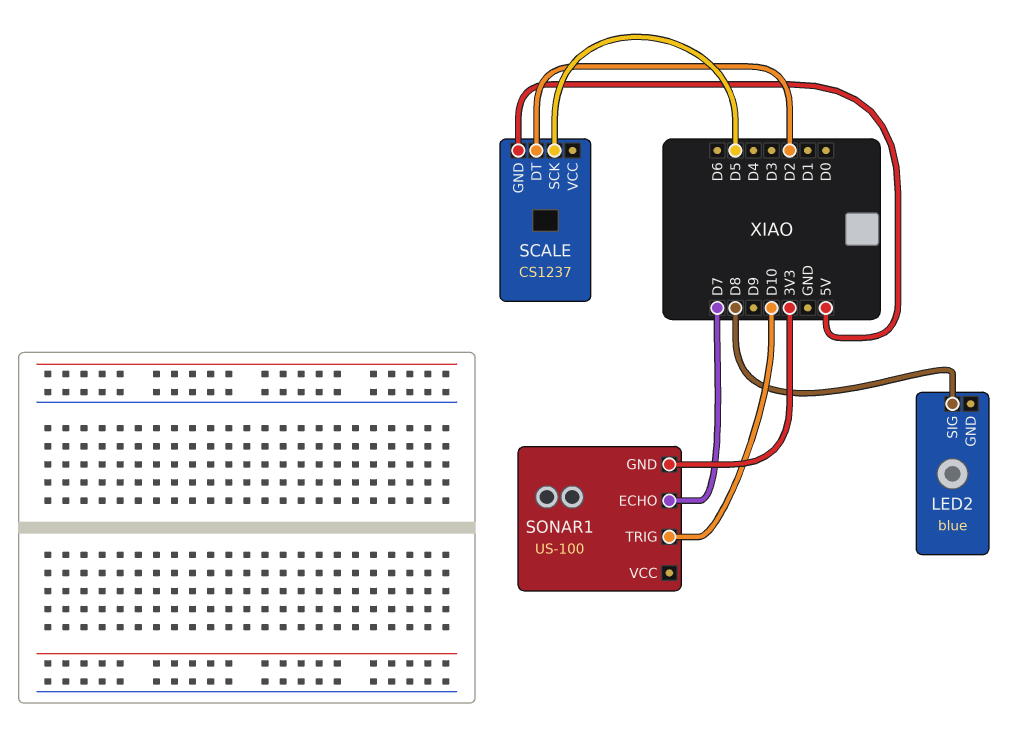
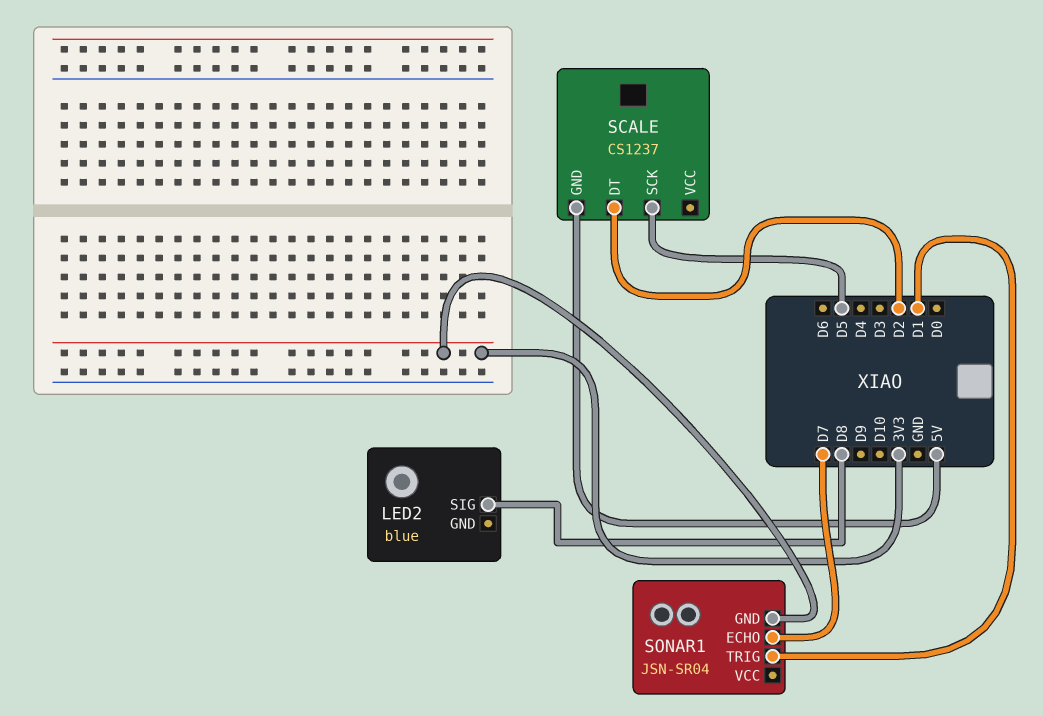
SONAR1: US-100 -> JSN-SR04
SONAR1 pin TRIG: D10 -> D1

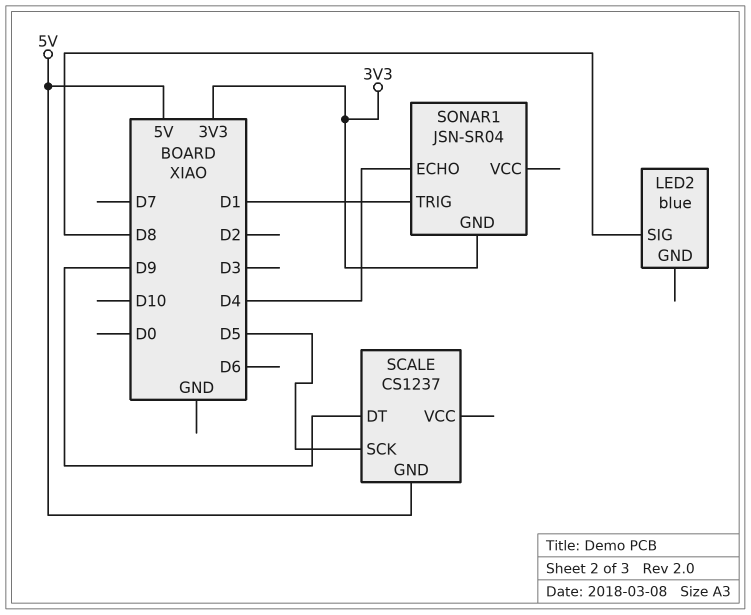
SCALE pin DT: D2 -> D9
SONAR1 pin ECHO: D7 -> D4

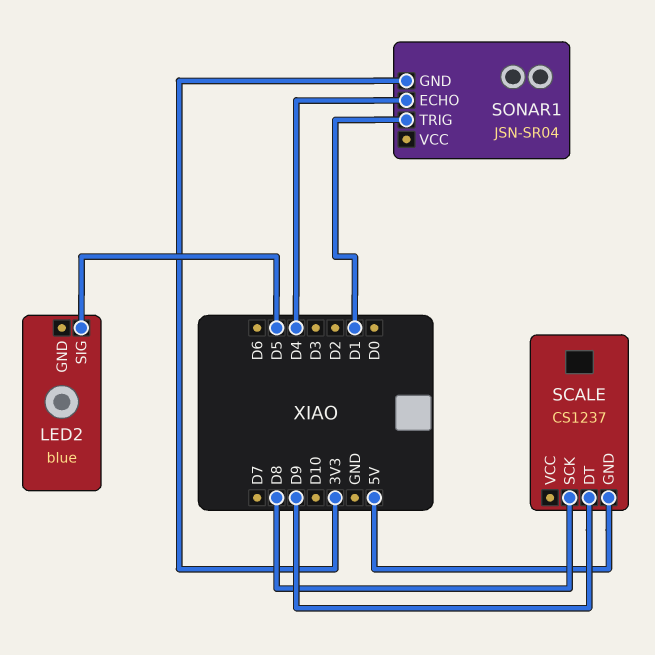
LED2 pin SIG: D8 -> D5
SCALE pin SCK: D5 -> D8

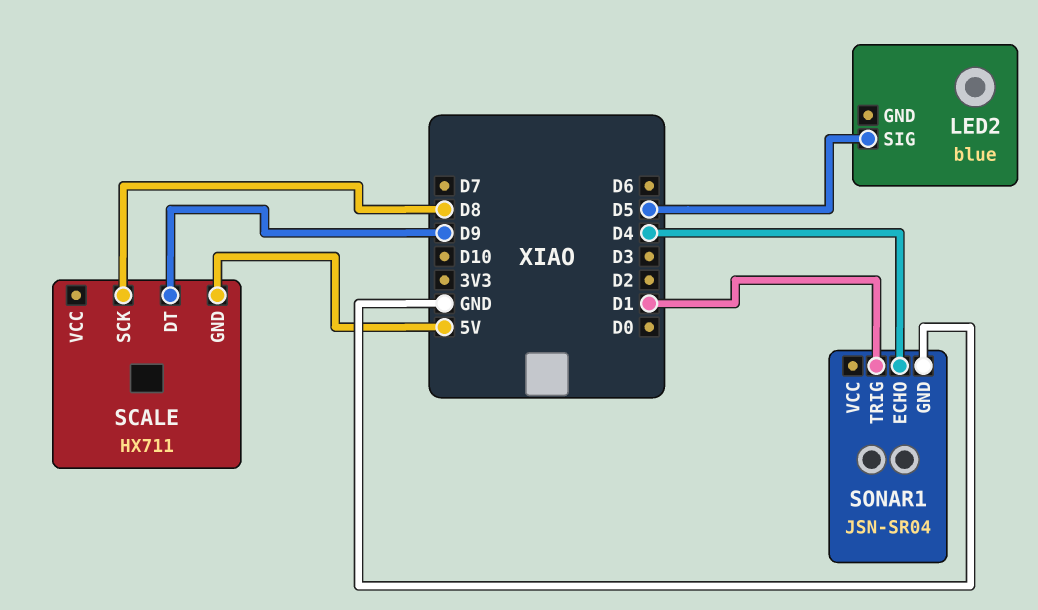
SCALE: CS1237 -> HX711
SONAR1 pin GND: 3V3 -> GND

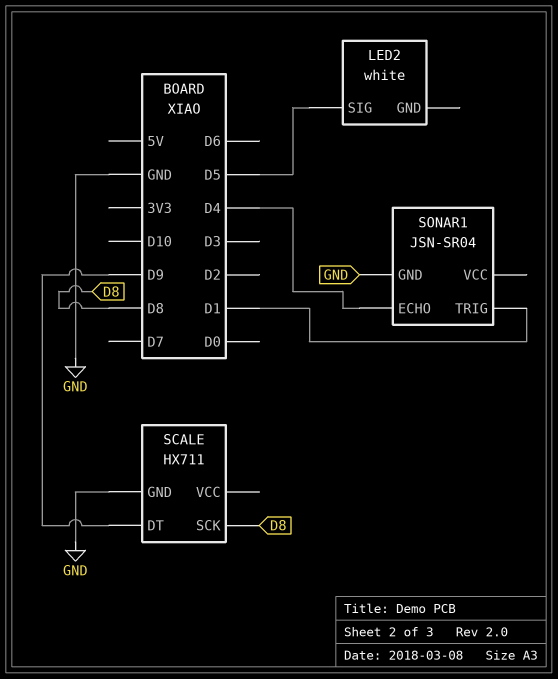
LED2: blue -> white
SCALE pin GND: 5V -> GND

